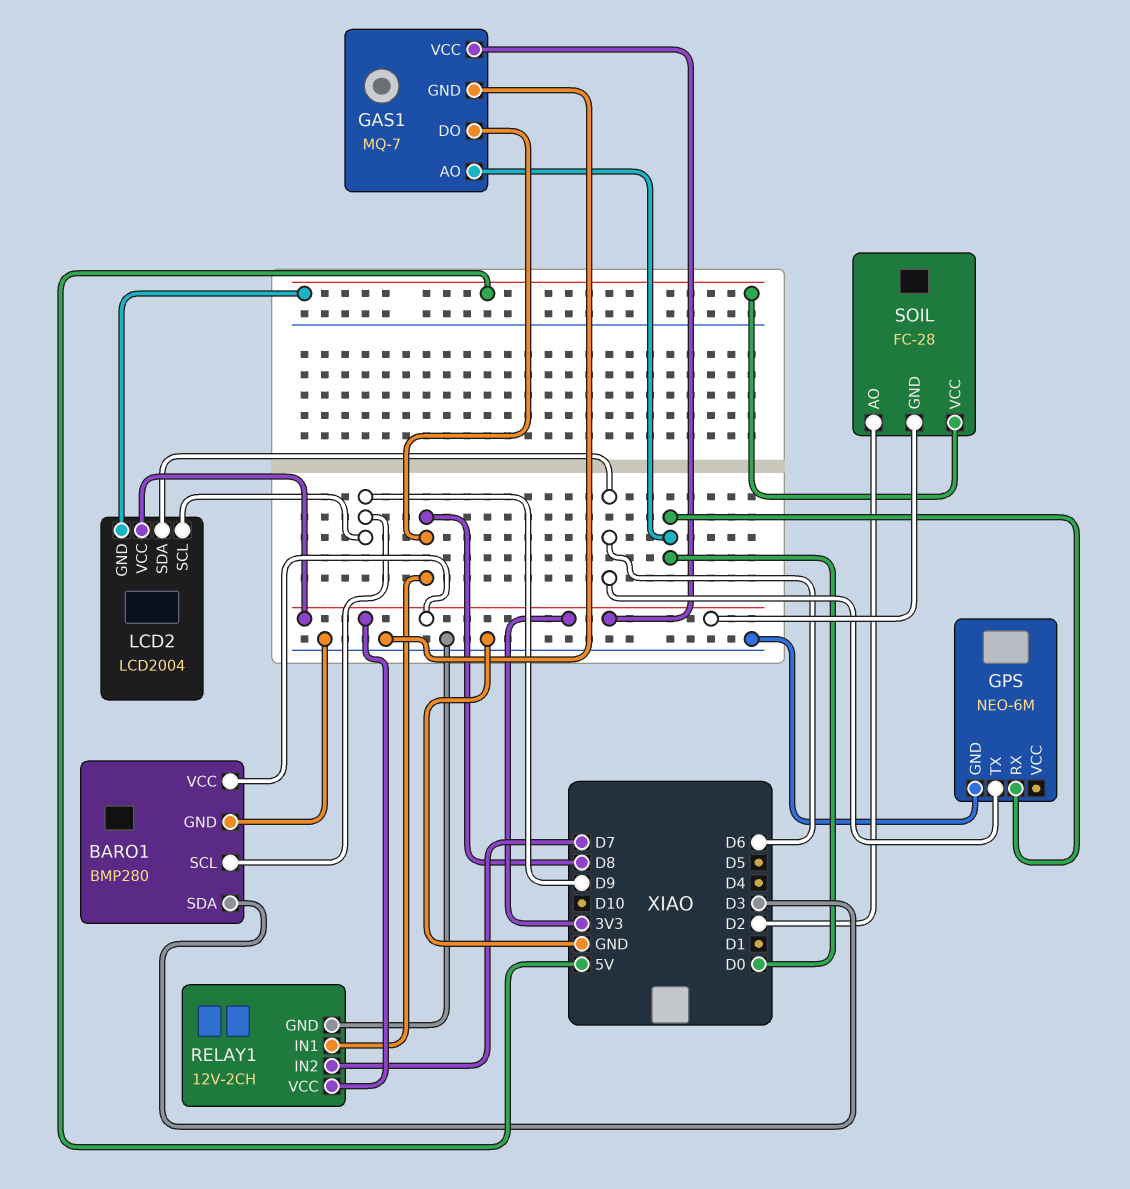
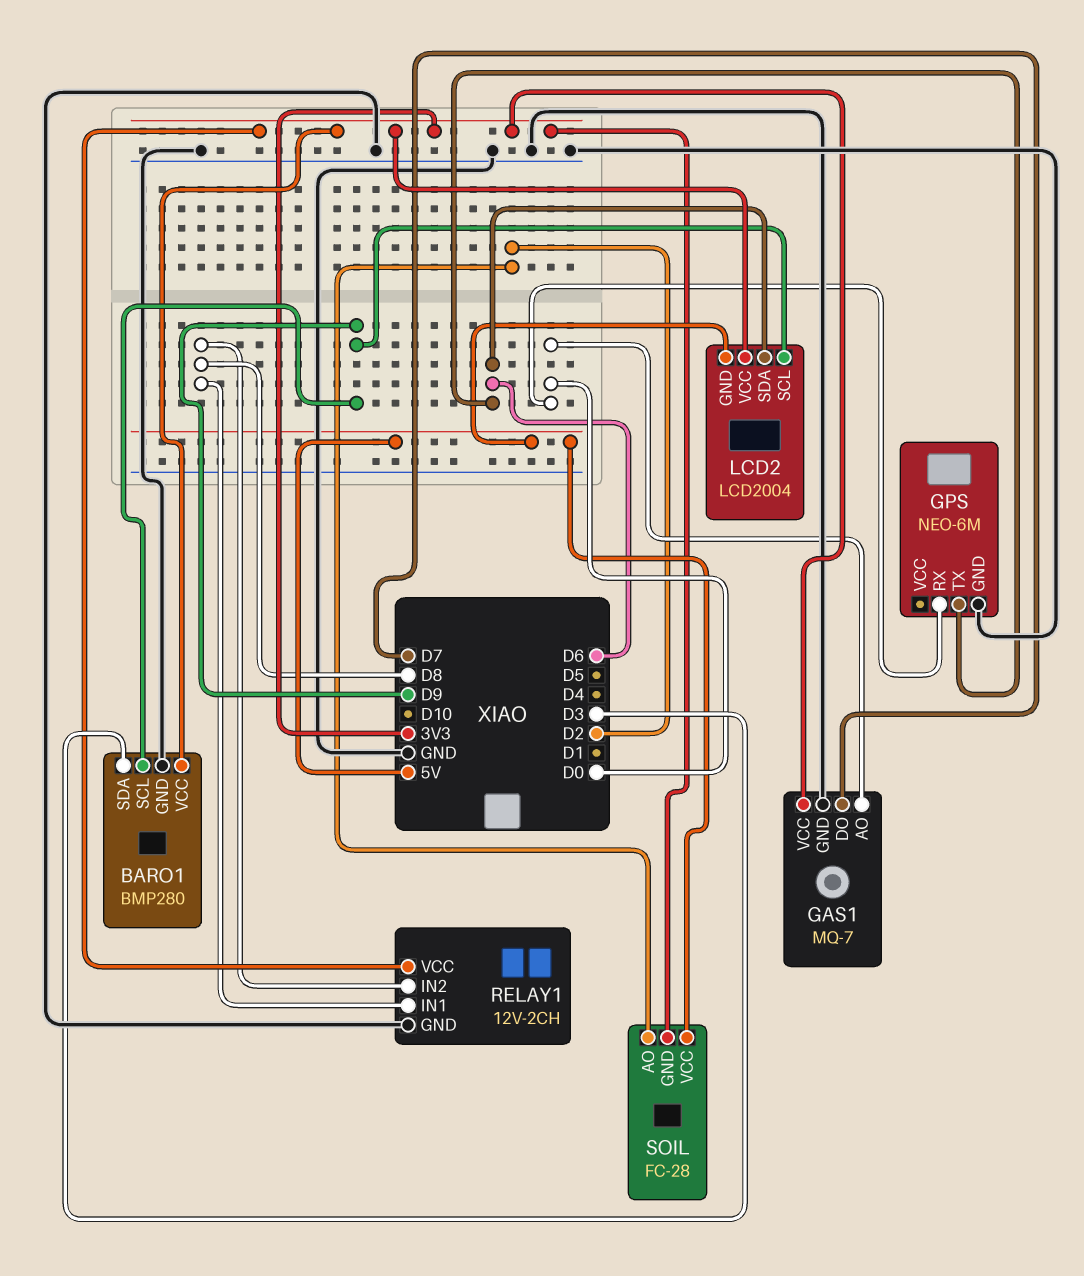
GAS1 pin DO: D8 -> D7
RELAY1 pin IN2: D7 -> D8

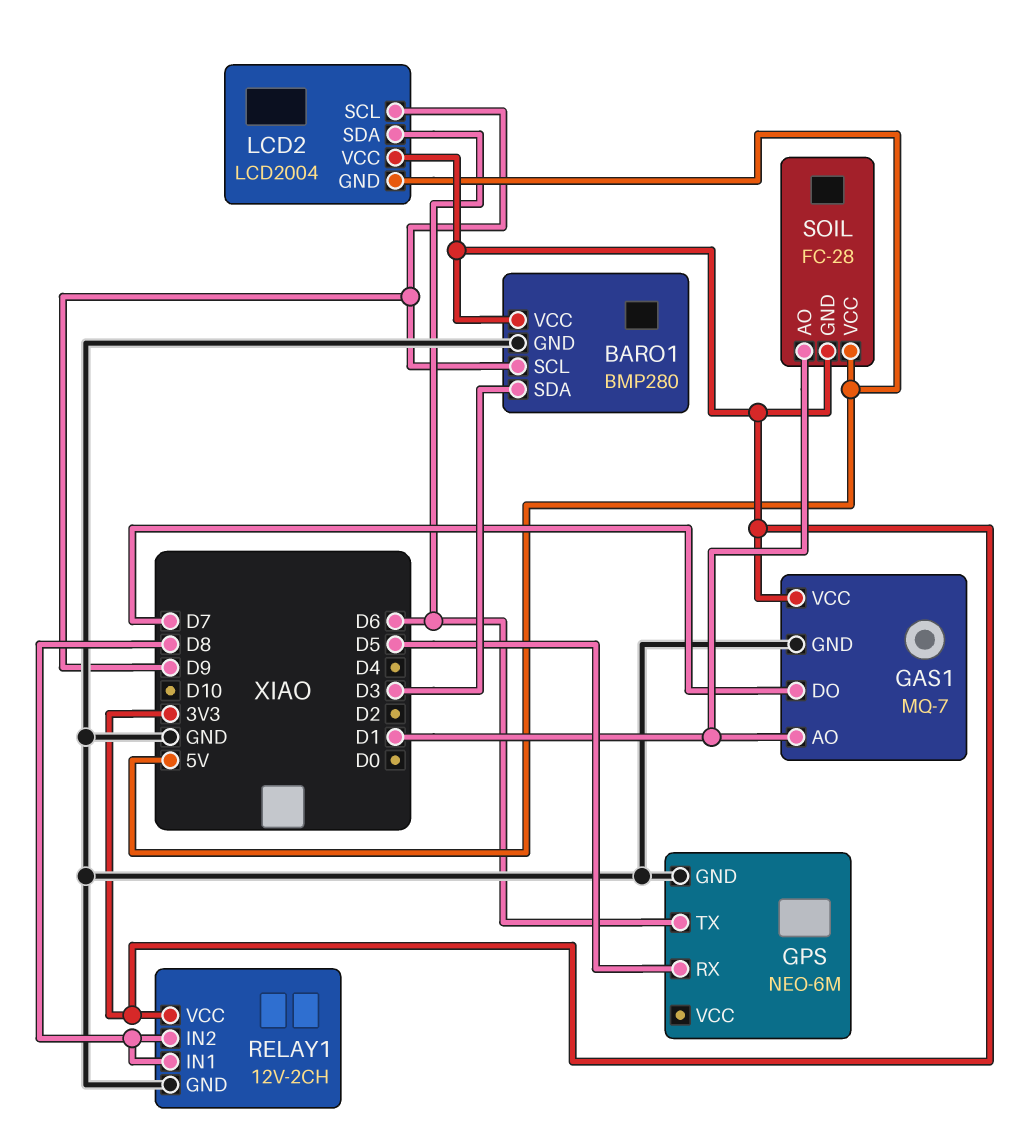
GAS1 pin AO: D0 -> D1
GPS pin RX: D0 -> D5
SOIL pin AO: D2 -> D1

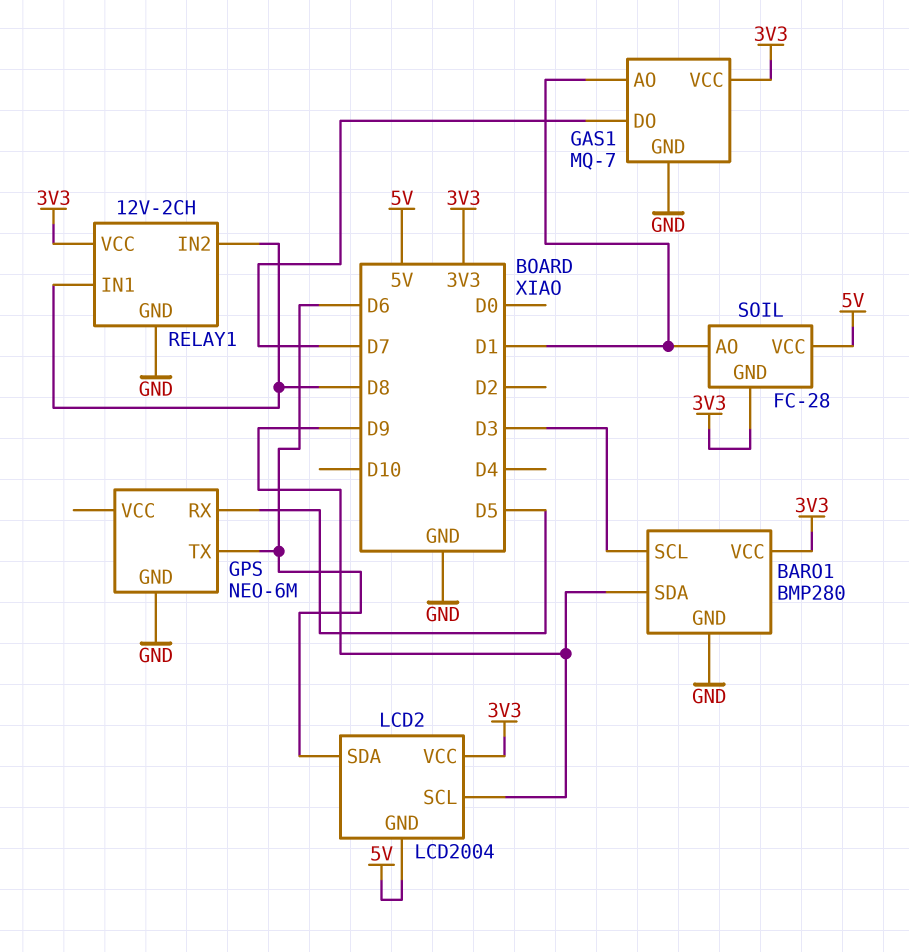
BARO1 pin SCL: D9 -> D3
BARO1 pin SDA: D3 -> D9

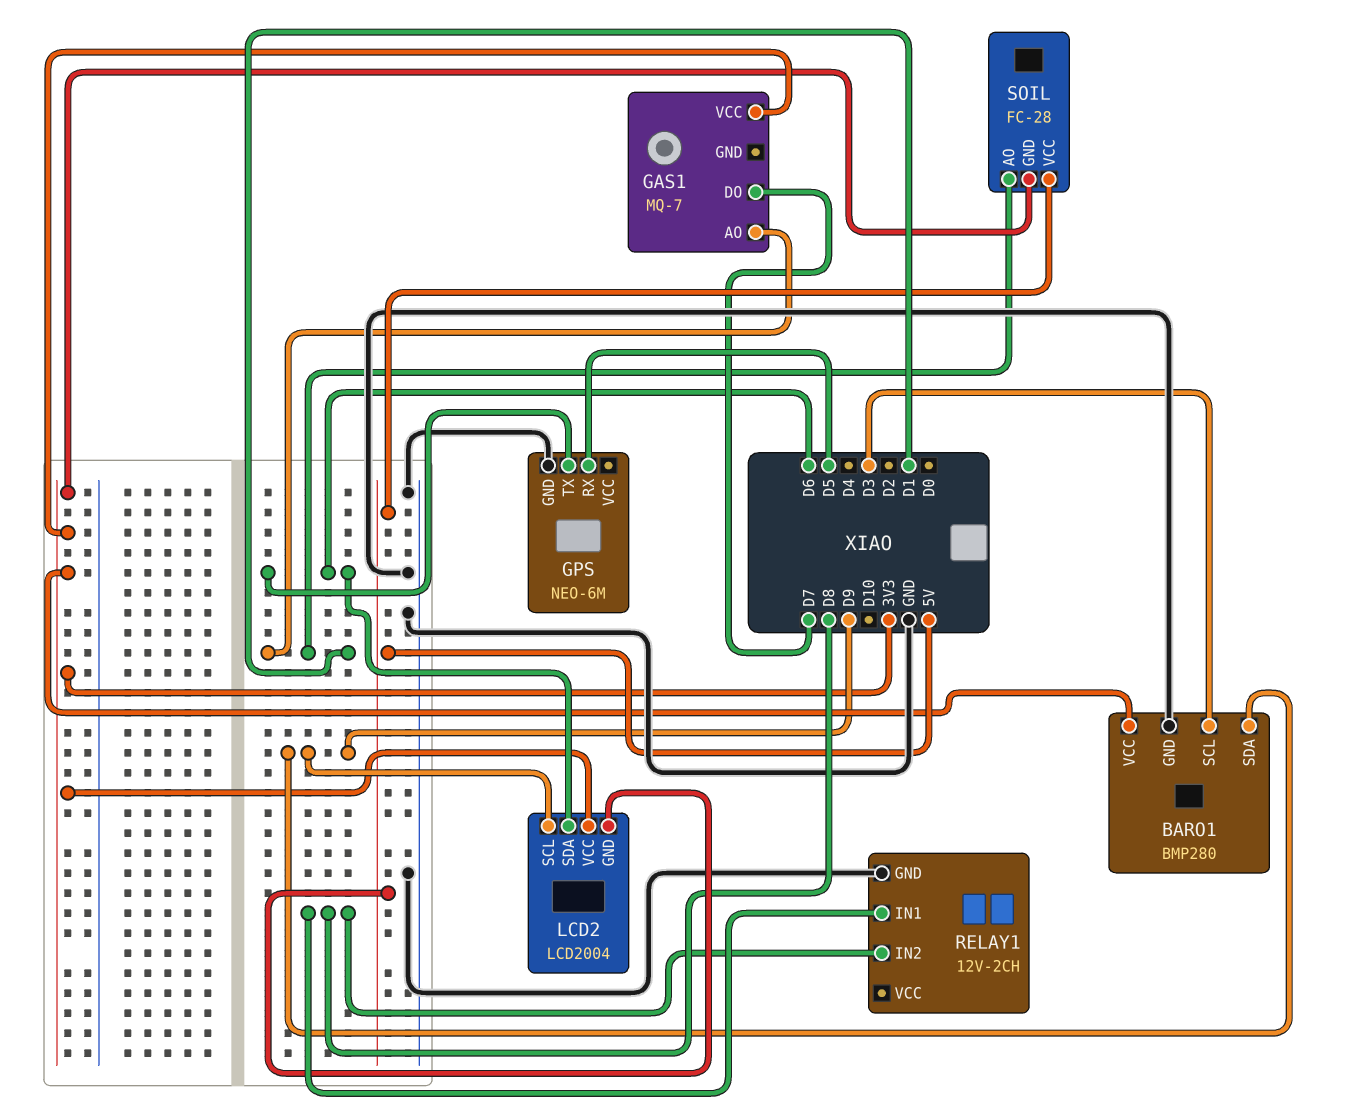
GAS1 pin GND: GND -> none
RELAY1 pin VCC: 3V3 -> none

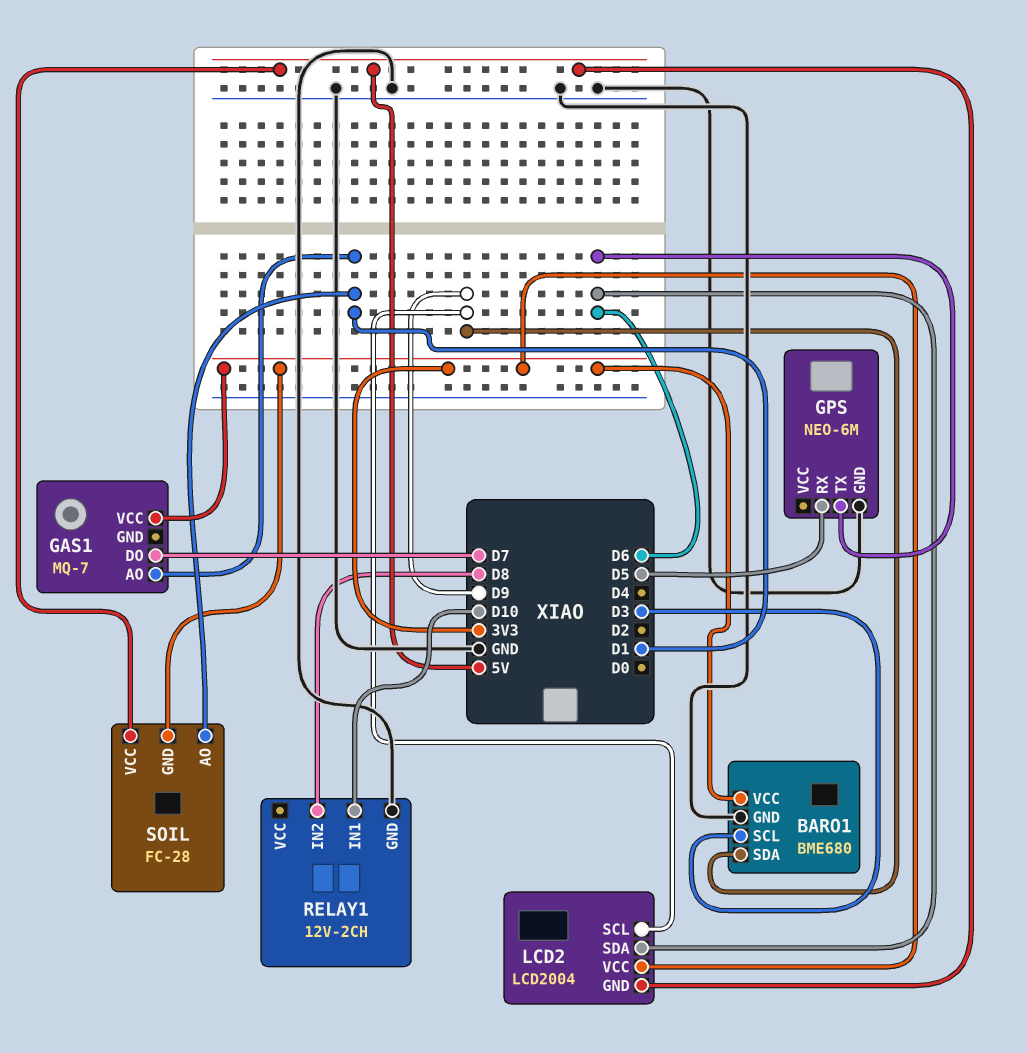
BARO1: BMP280 -> BME680
RELAY1 pin IN1: D8 -> D10

